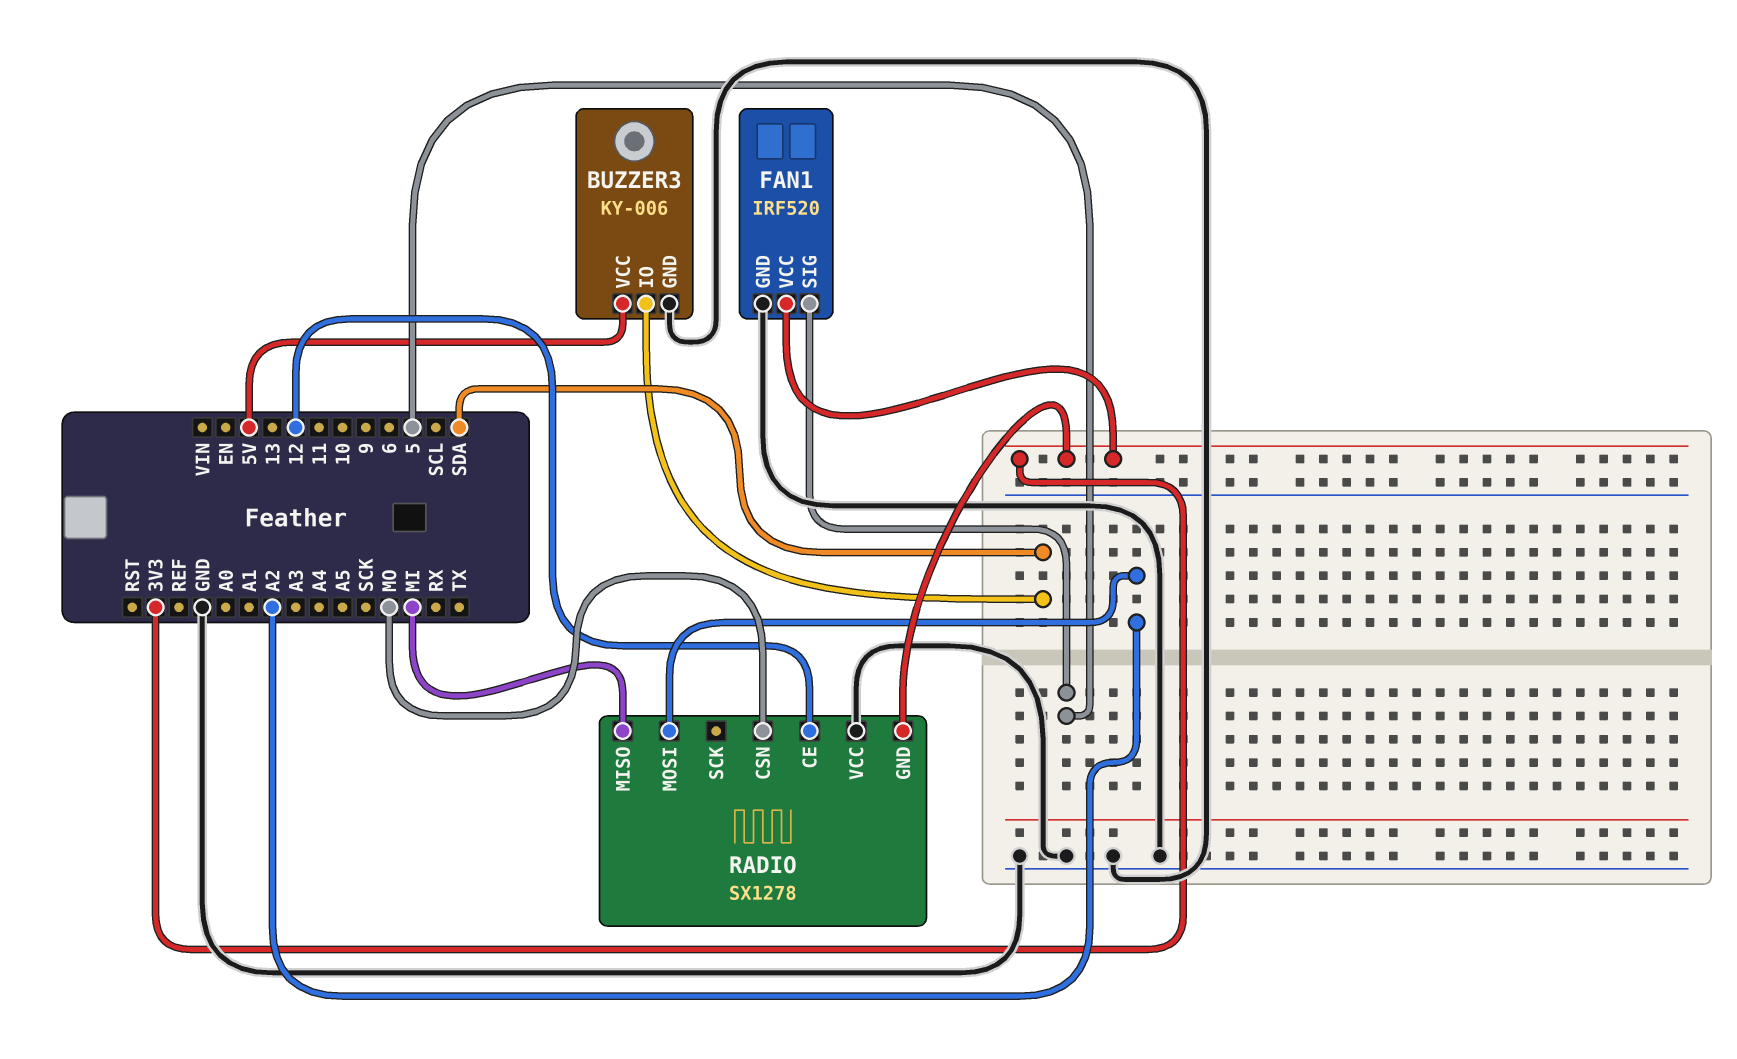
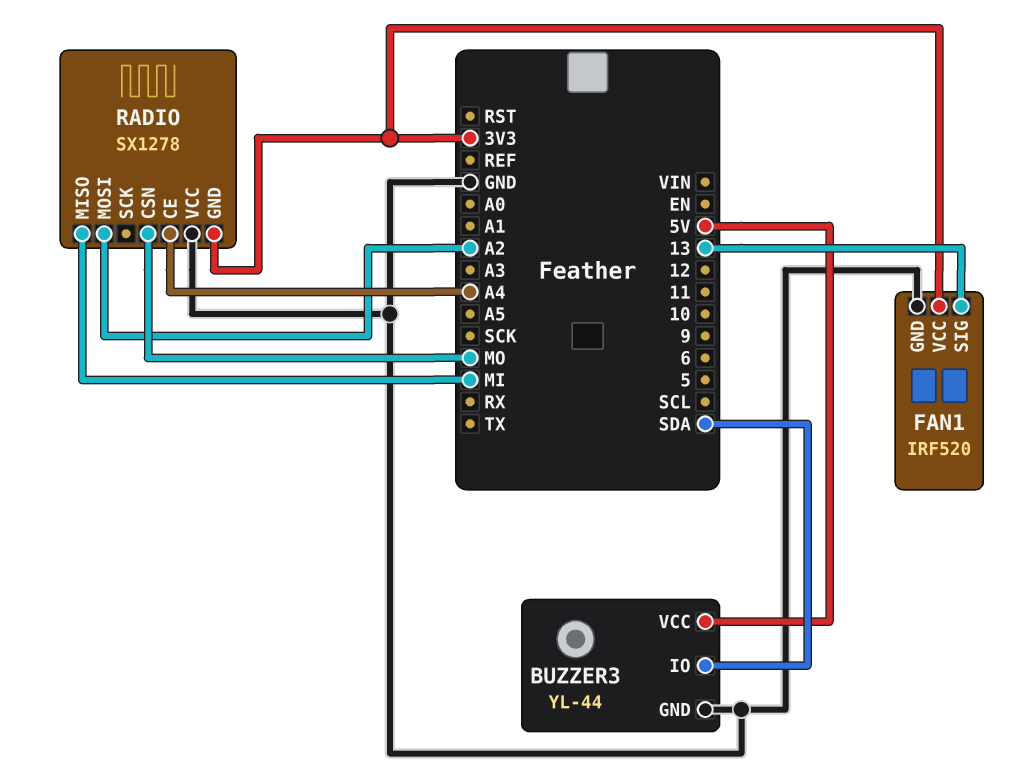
BUZZER3: KY-006 -> YL-44
FAN1 pin SIG: 5 -> 13
RADIO pin CE: 12 -> A4

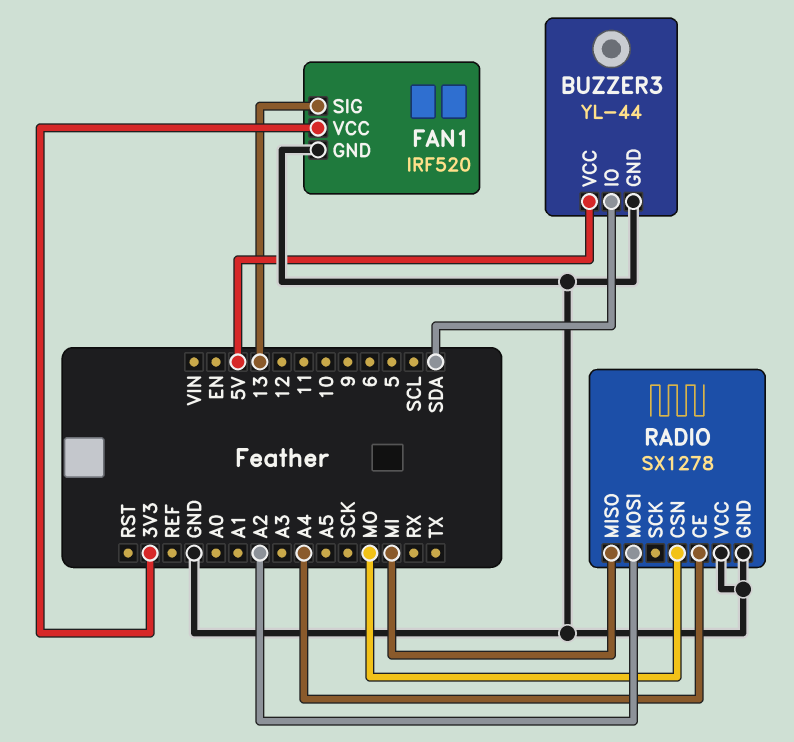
RADIO pin GND: 3V3 -> GND

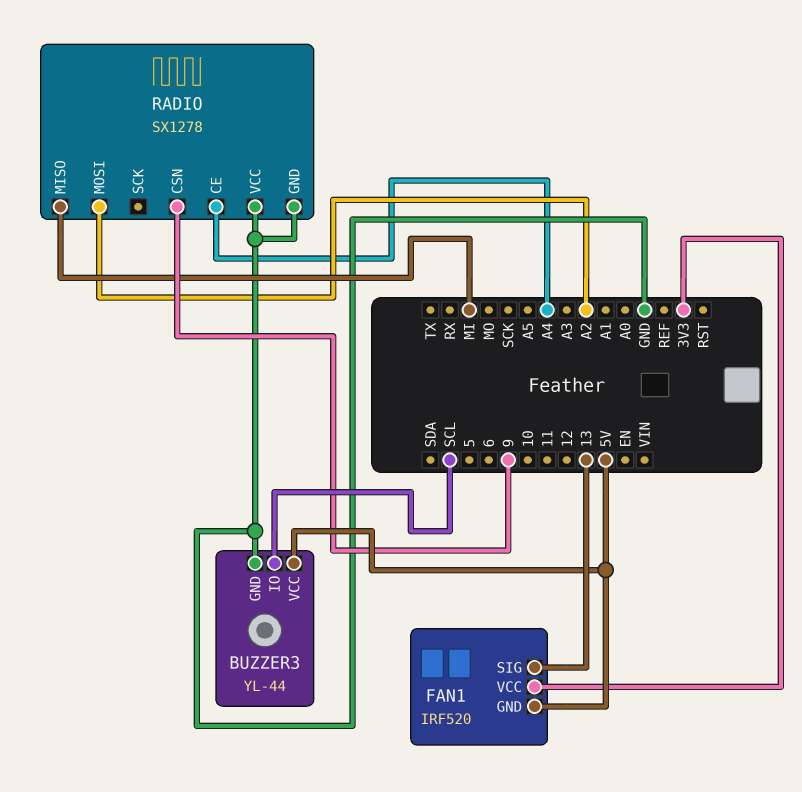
BUZZER3 pin IO: SDA -> SCL
FAN1 pin GND: GND -> 5V
RADIO pin CSN: MO -> 9

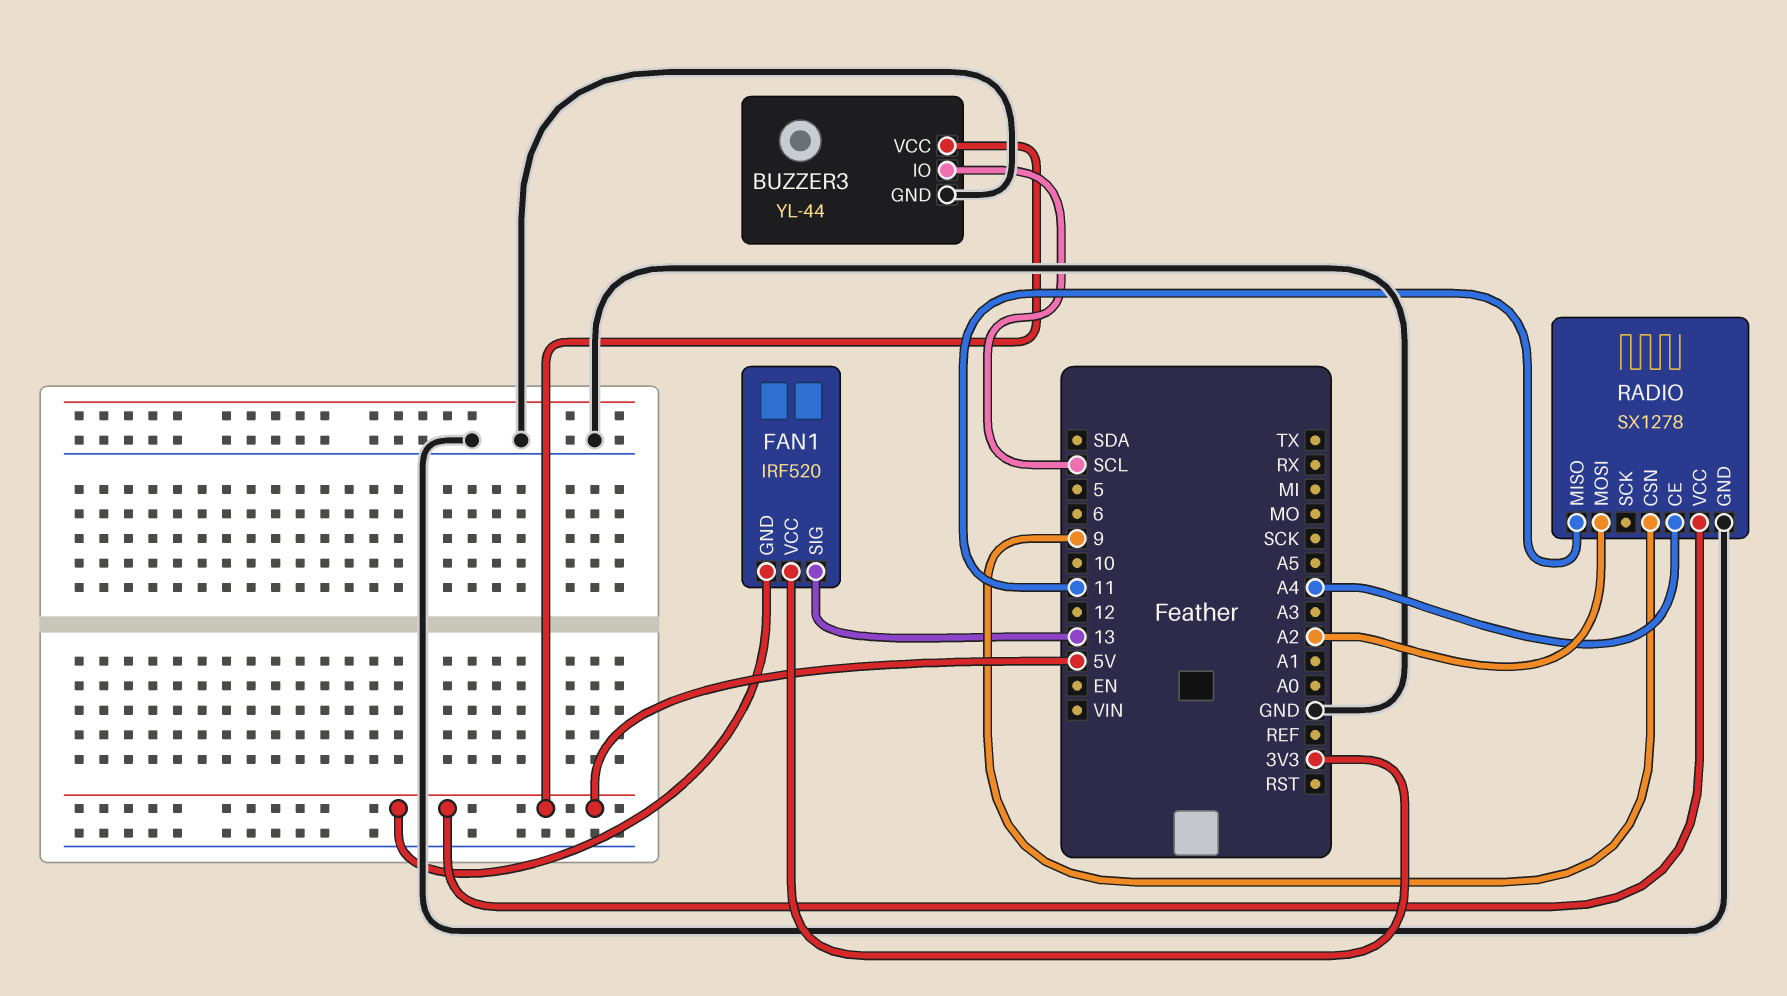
RADIO pin MISO: MI -> 11
RADIO pin VCC: GND -> 5V

